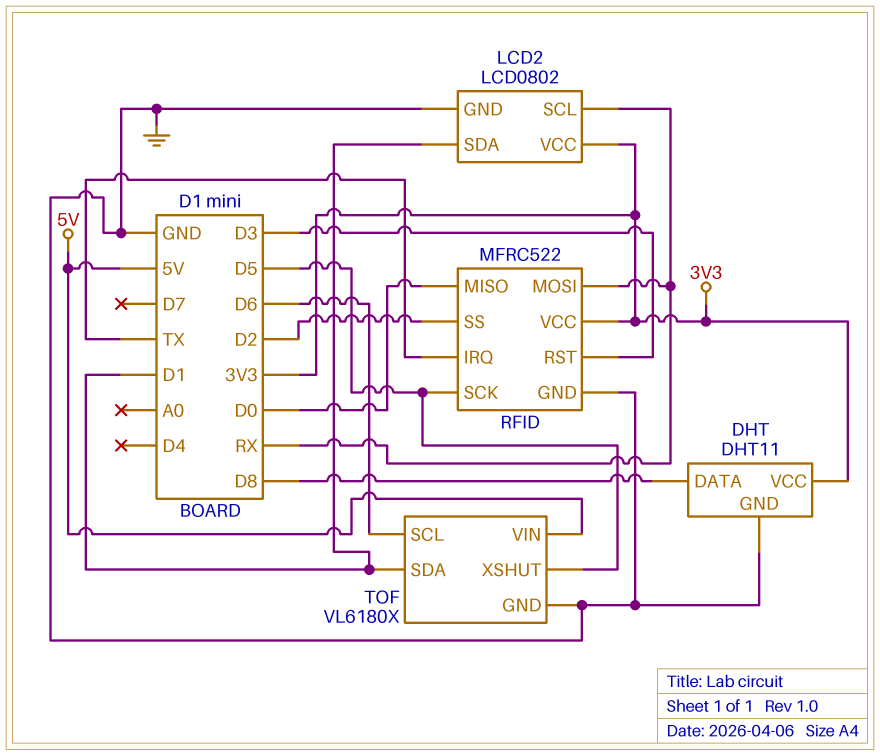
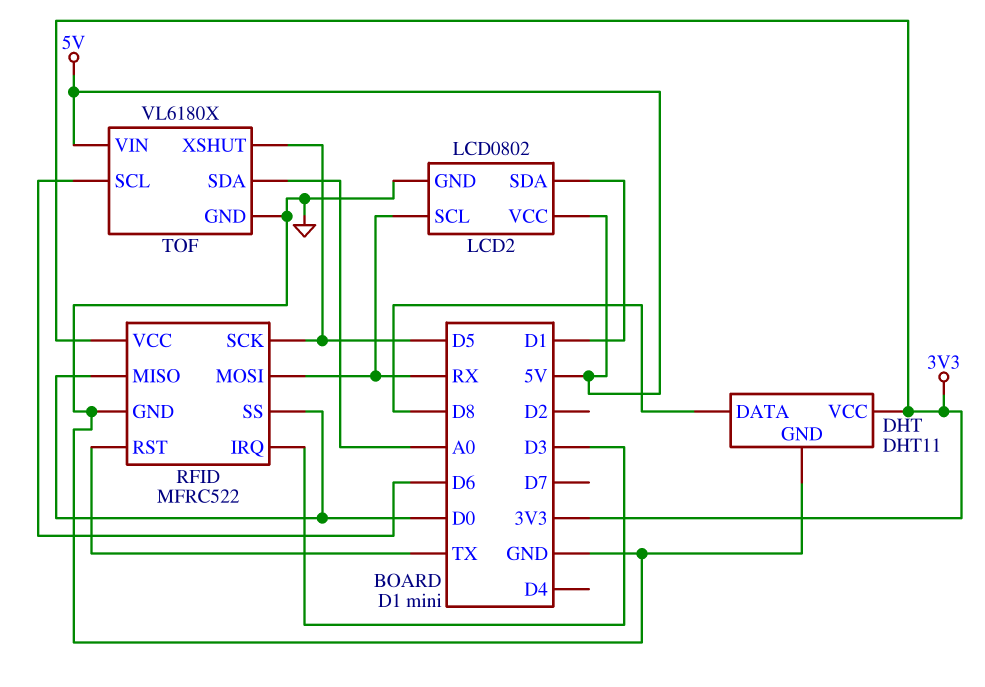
LCD2 pin VCC: 3V3 -> 5V
RFID pin IRQ: TX -> D3
RFID pin RST: D3 -> TX
RFID pin SS: D2 -> D0
TOF pin SDA: D1 -> A0

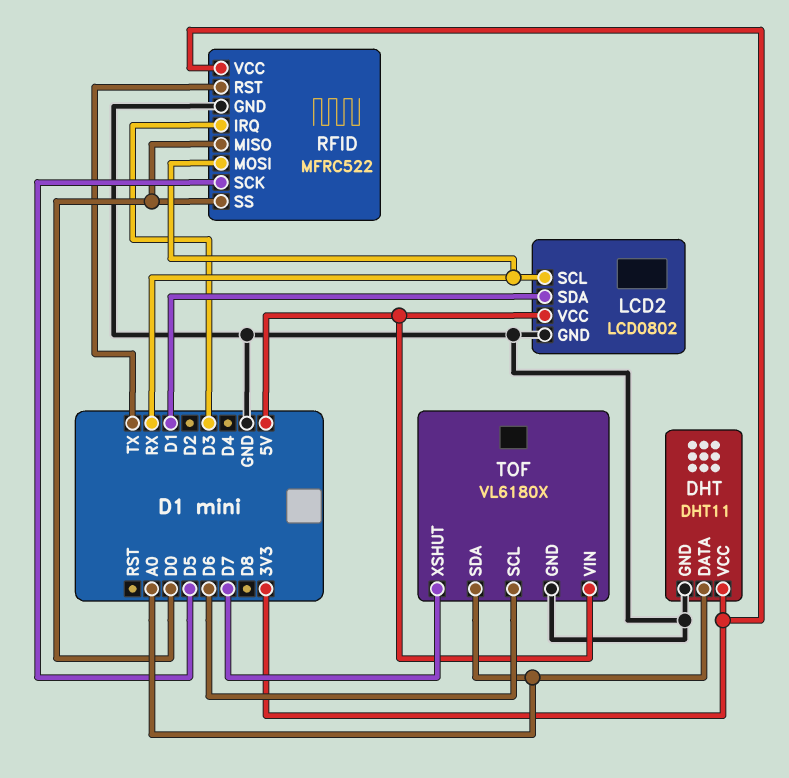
DHT pin DATA: D8 -> A0
TOF pin XSHUT: D5 -> D7

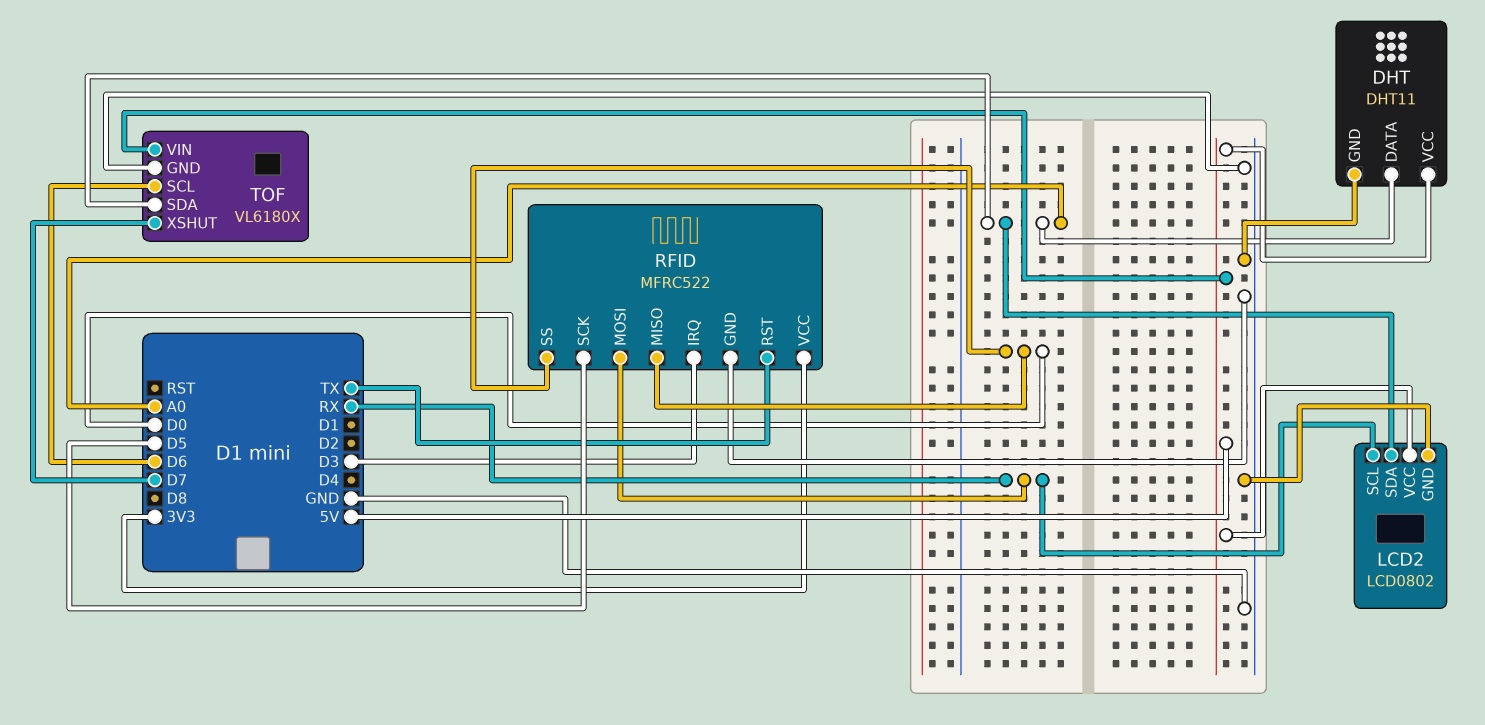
DHT pin VCC: 3V3 -> 5V
LCD2 pin SDA: D1 -> A0

